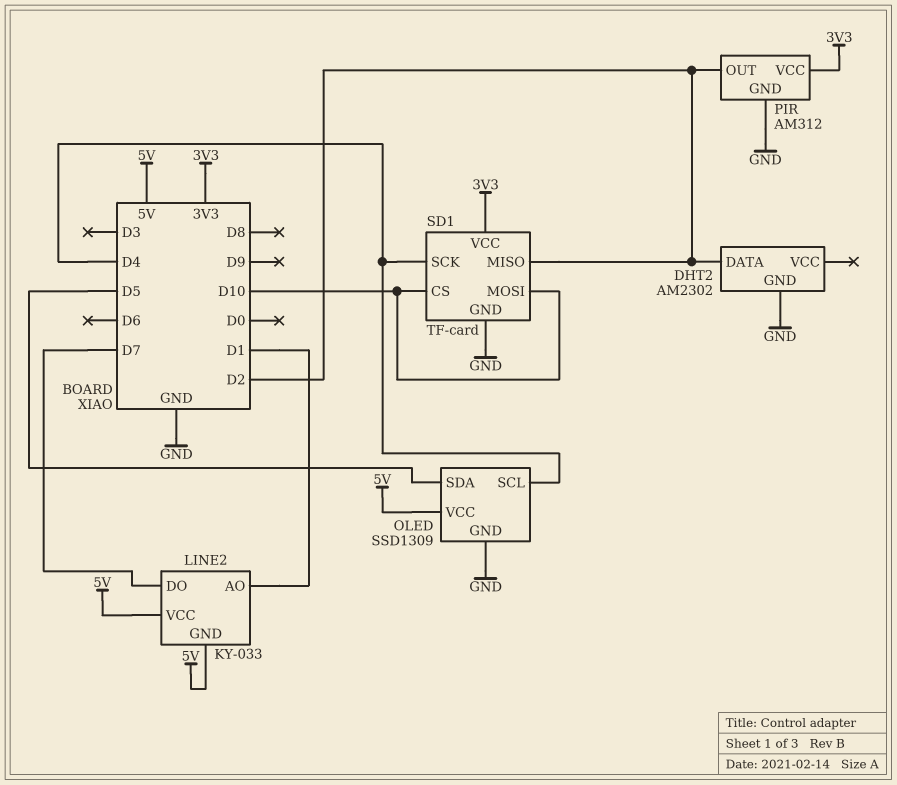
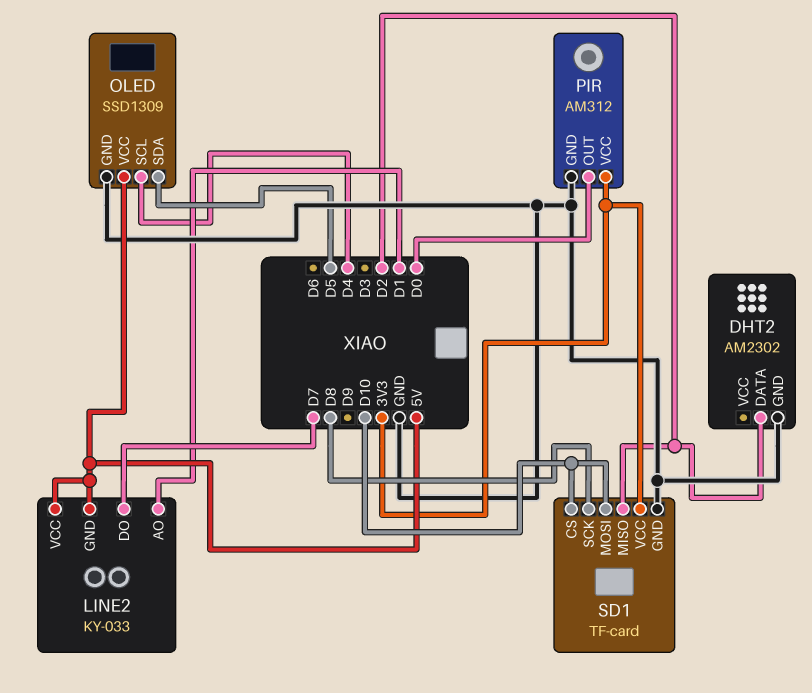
PIR pin OUT: D2 -> D0
SD1 pin SCK: D4 -> D8

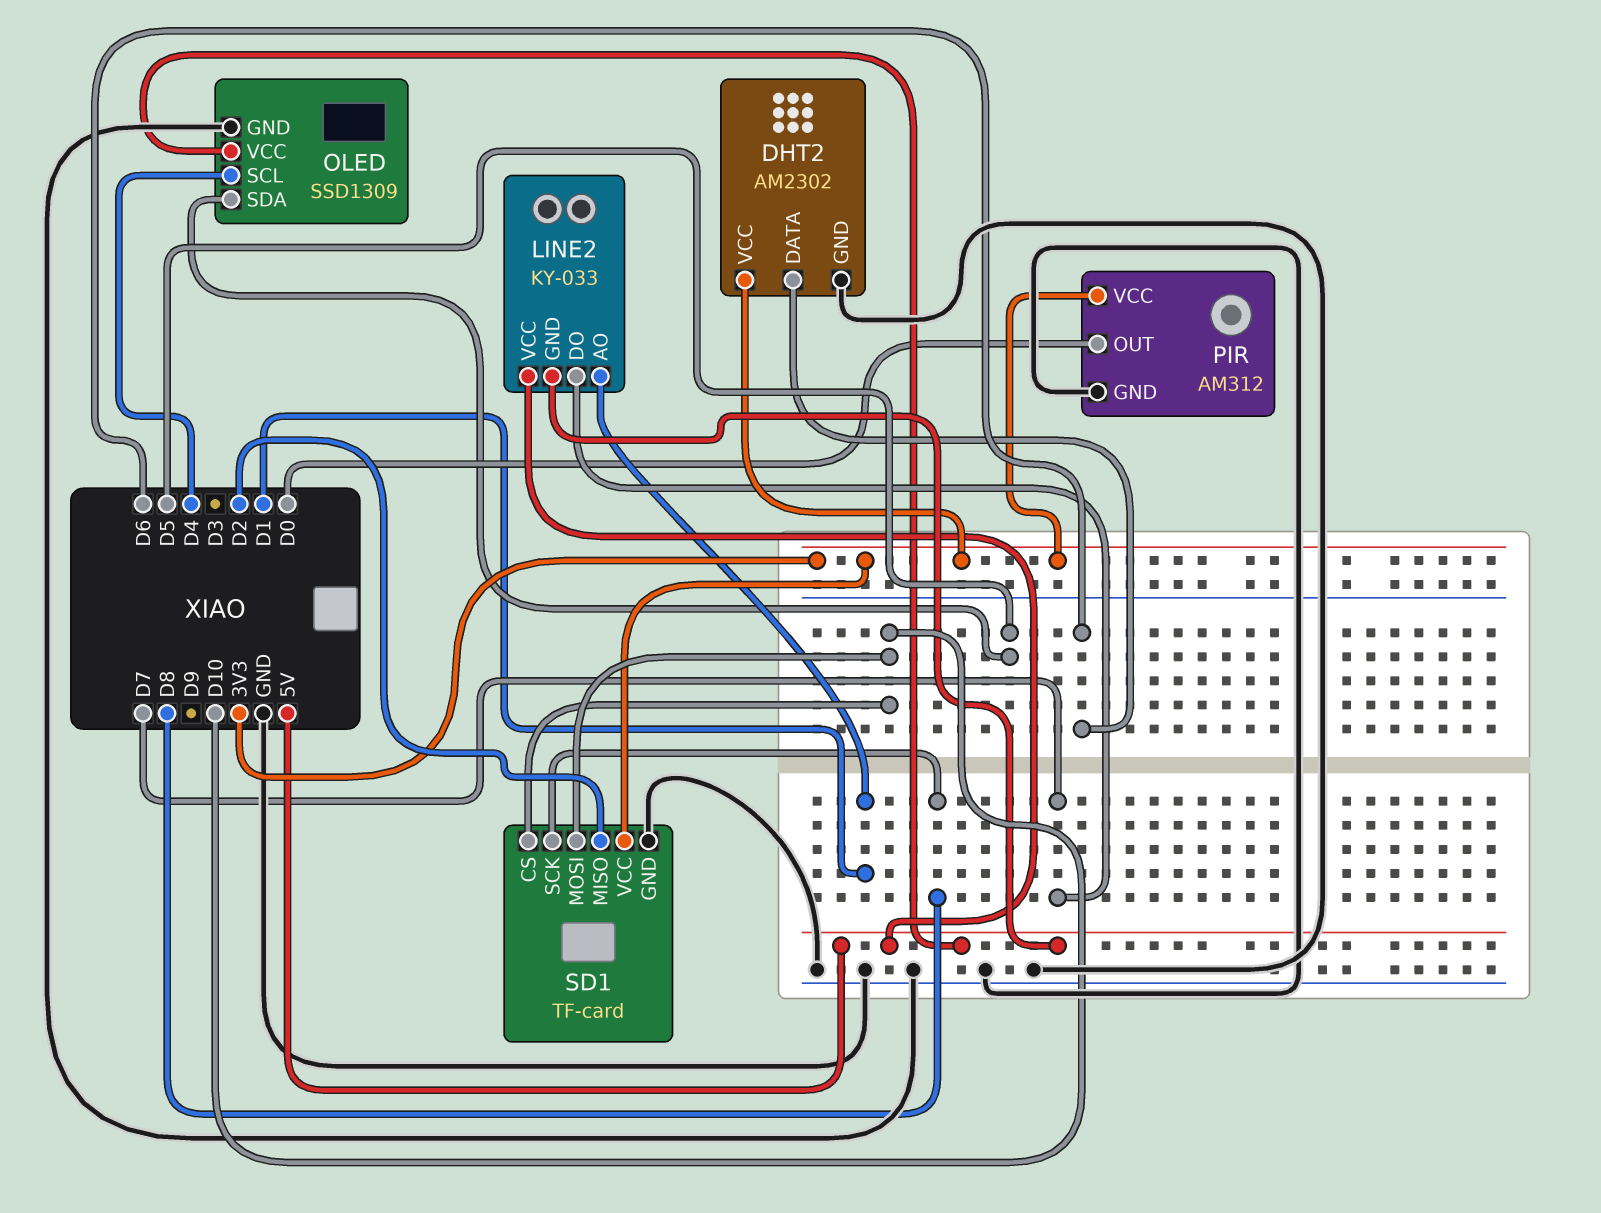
DHT2 pin DATA: D2 -> D6
DHT2 pin VCC: none -> 3V3

